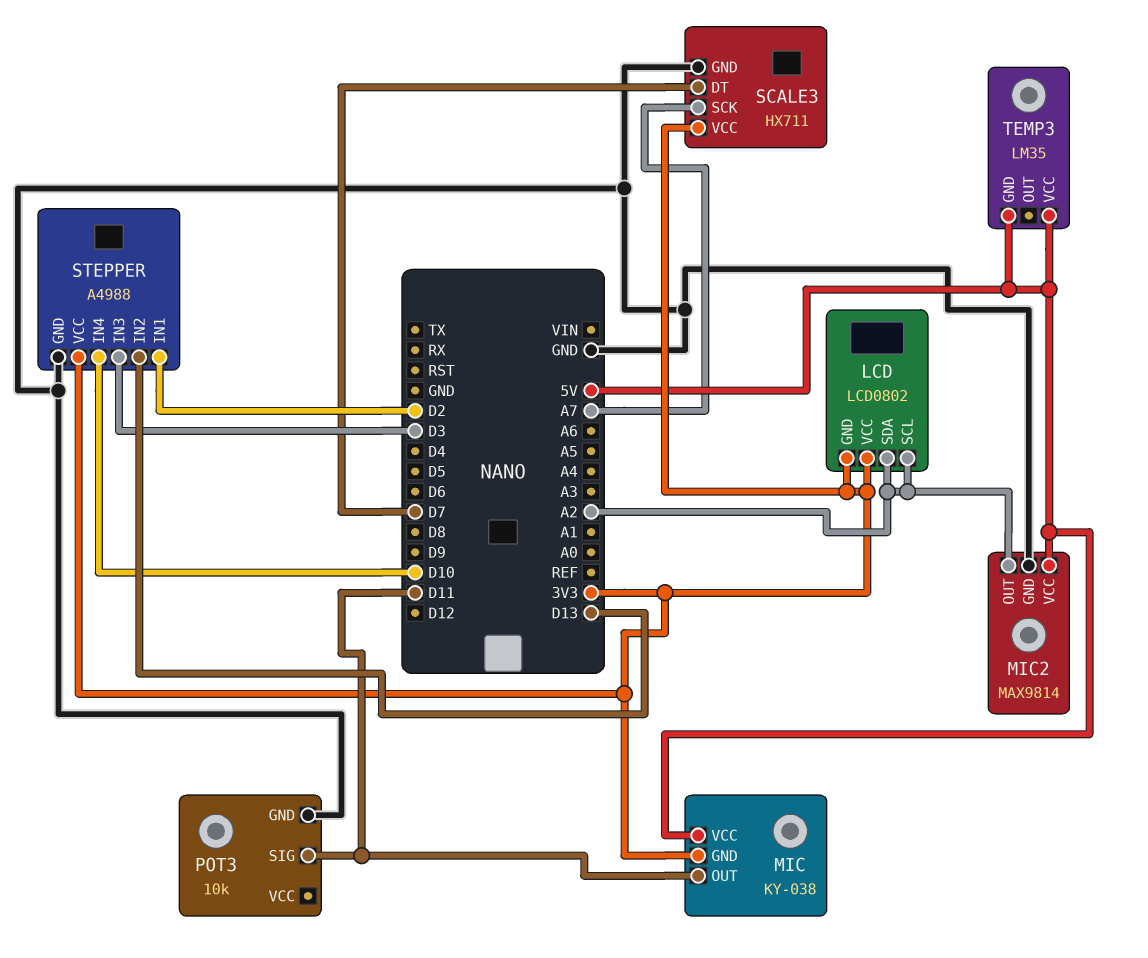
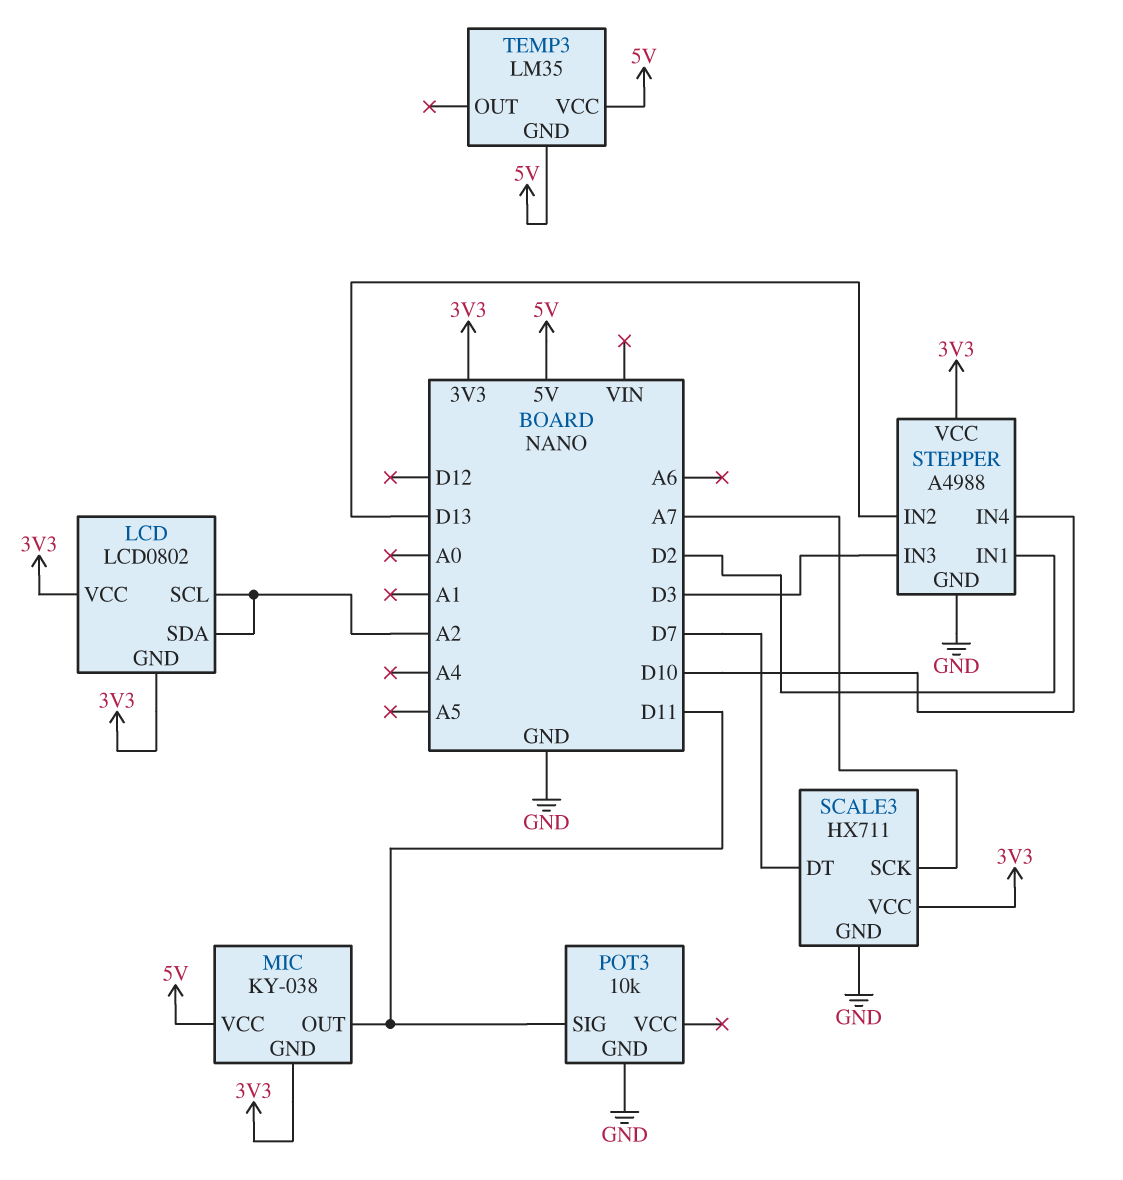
MIC2: MAX9814 -> none
MIC2 pin GND: GND -> none
MIC2 pin OUT: A2 -> none
MIC2 pin VCC: 5V -> none

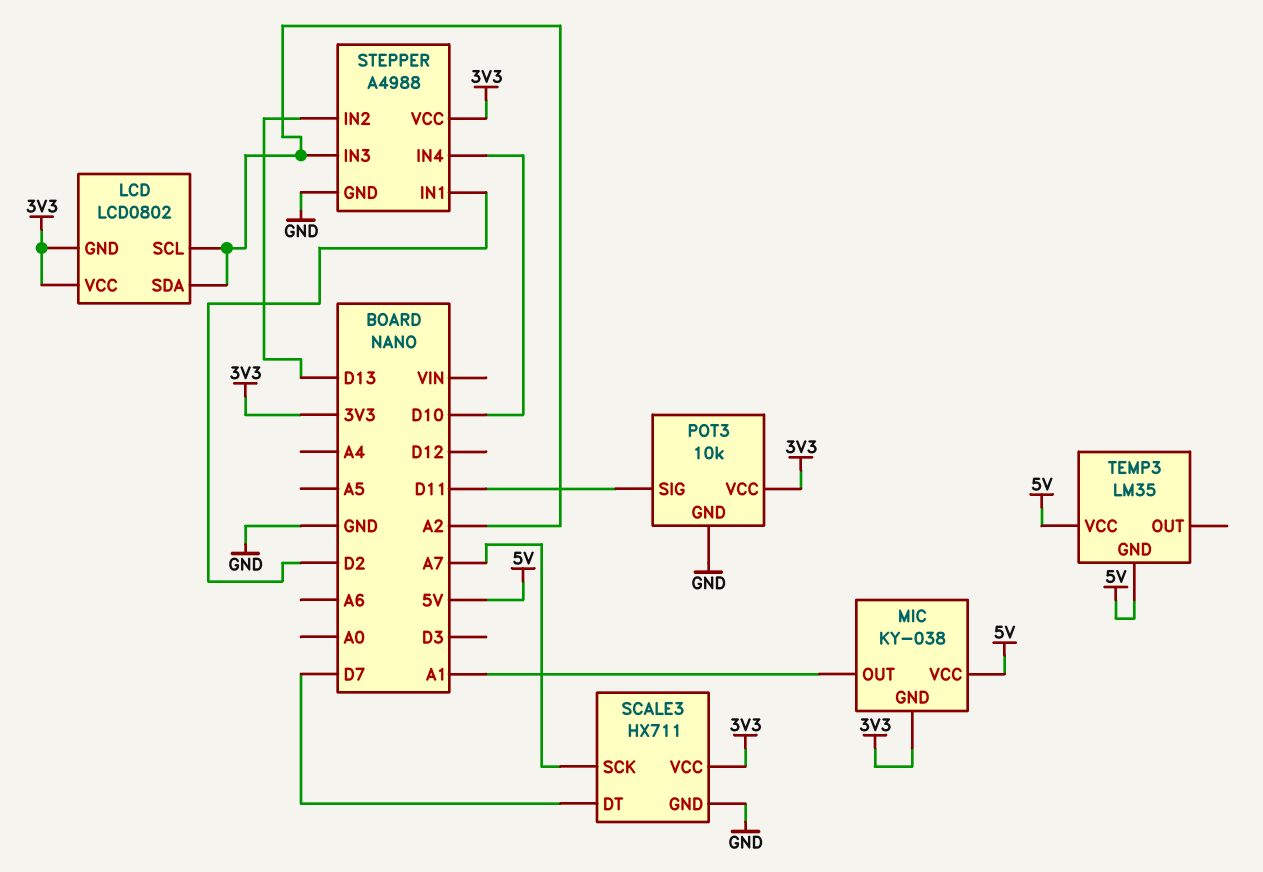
MIC pin OUT: D11 -> A1
POT3 pin VCC: none -> 3V3
STEPPER pin IN3: D3 -> A2

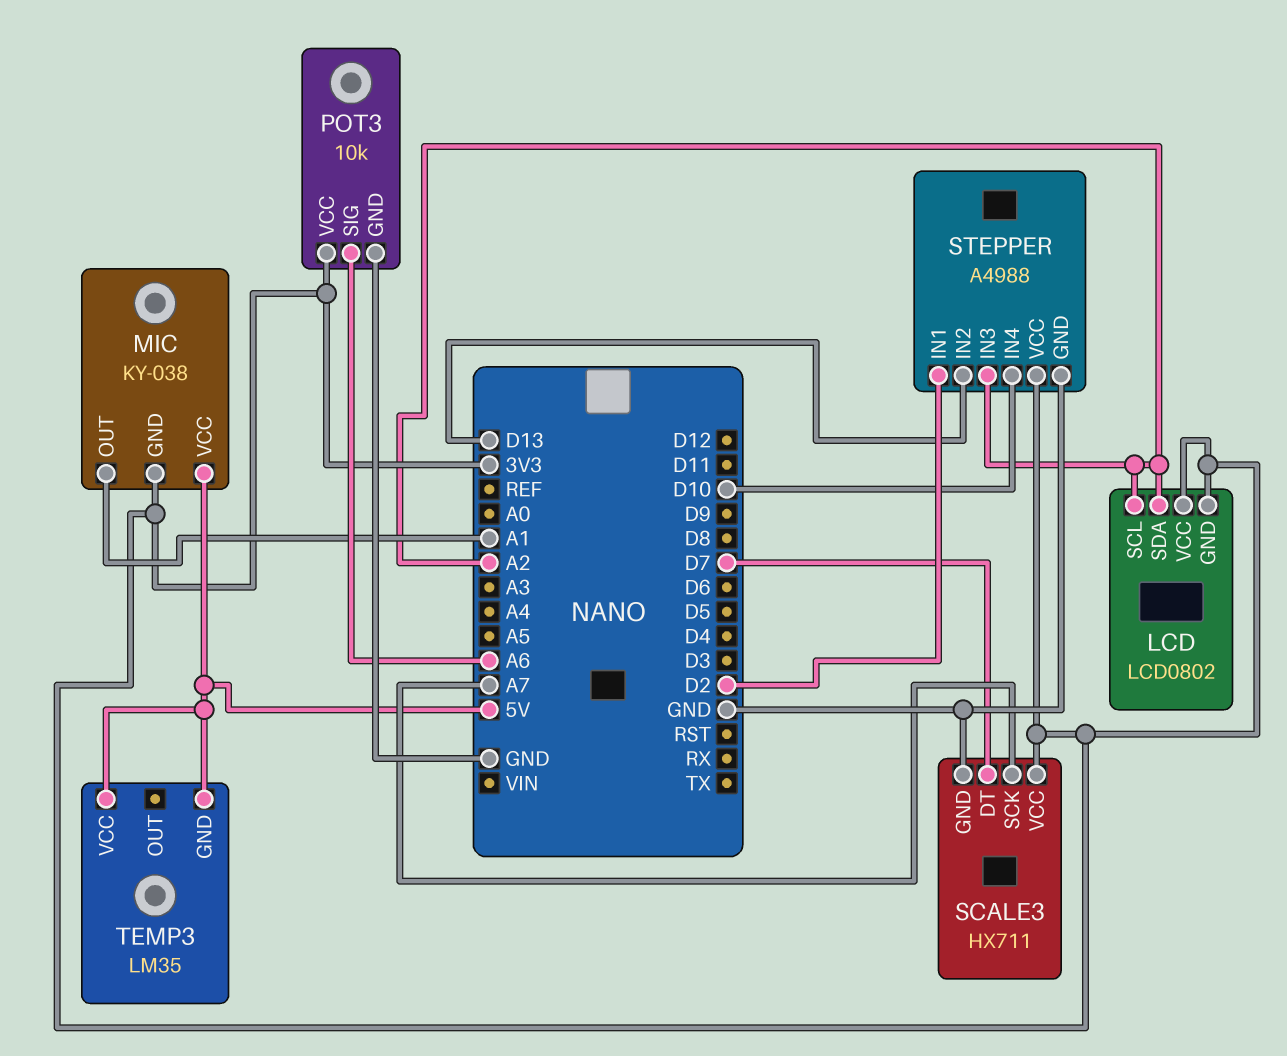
POT3 pin SIG: D11 -> A6

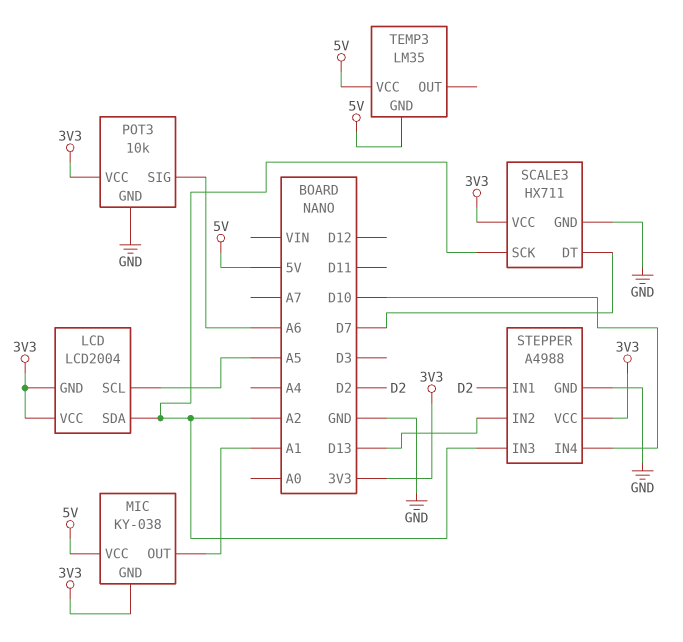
LCD: LCD0802 -> LCD2004
LCD pin SCL: A2 -> A5
SCALE3 pin SCK: A7 -> A2

